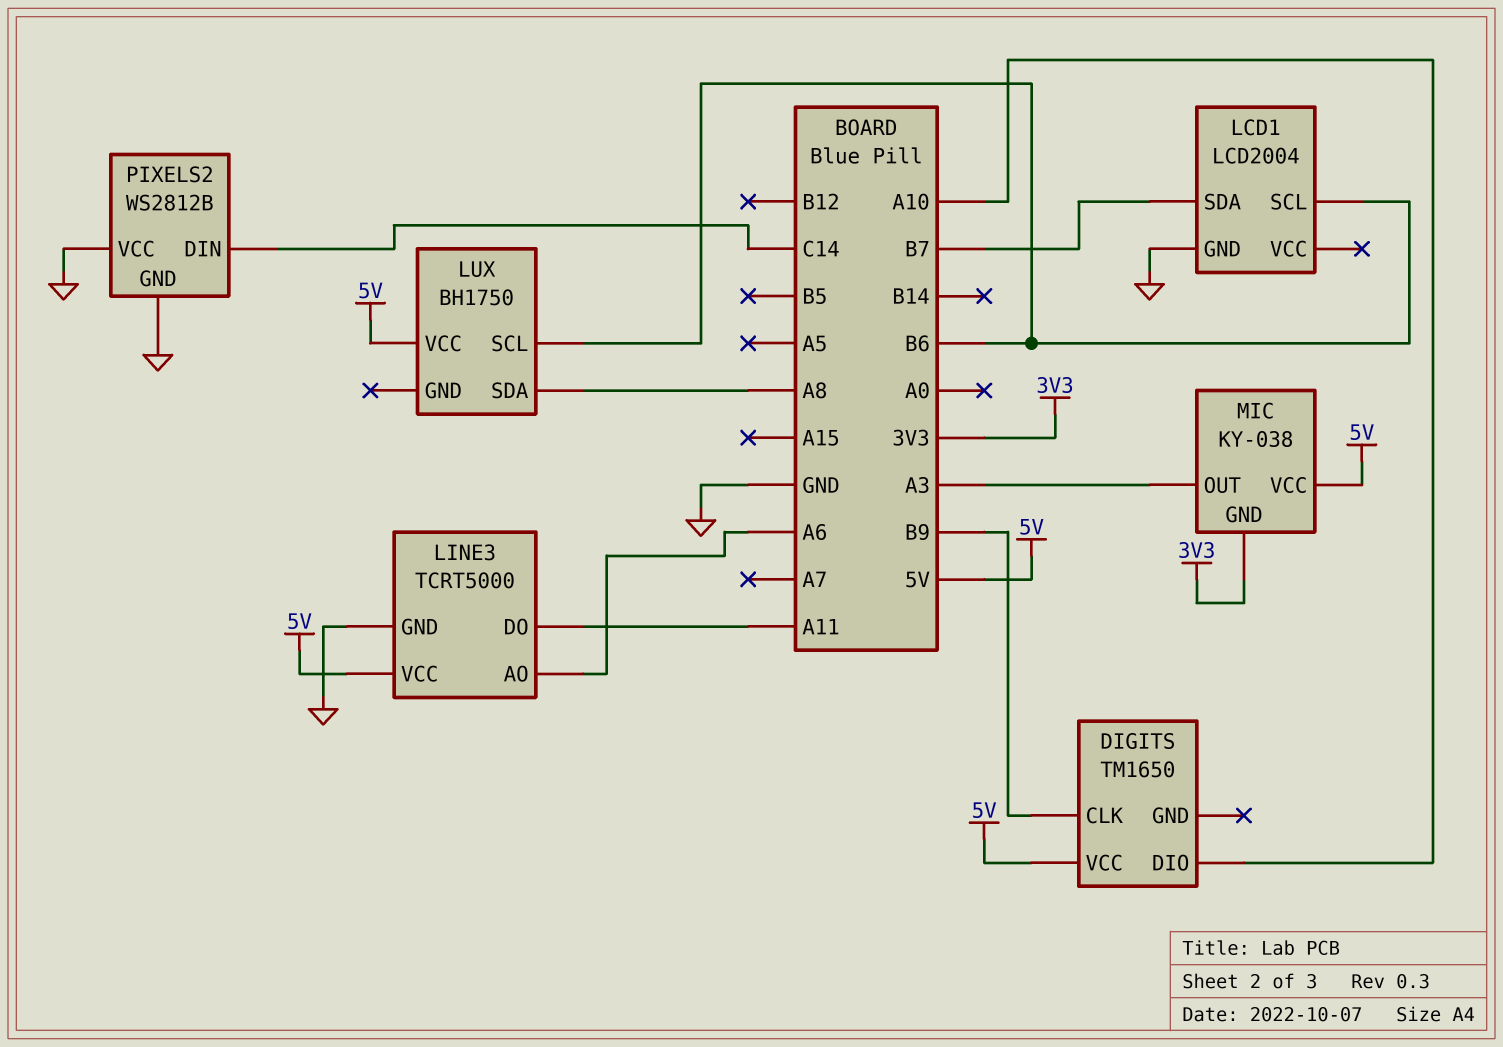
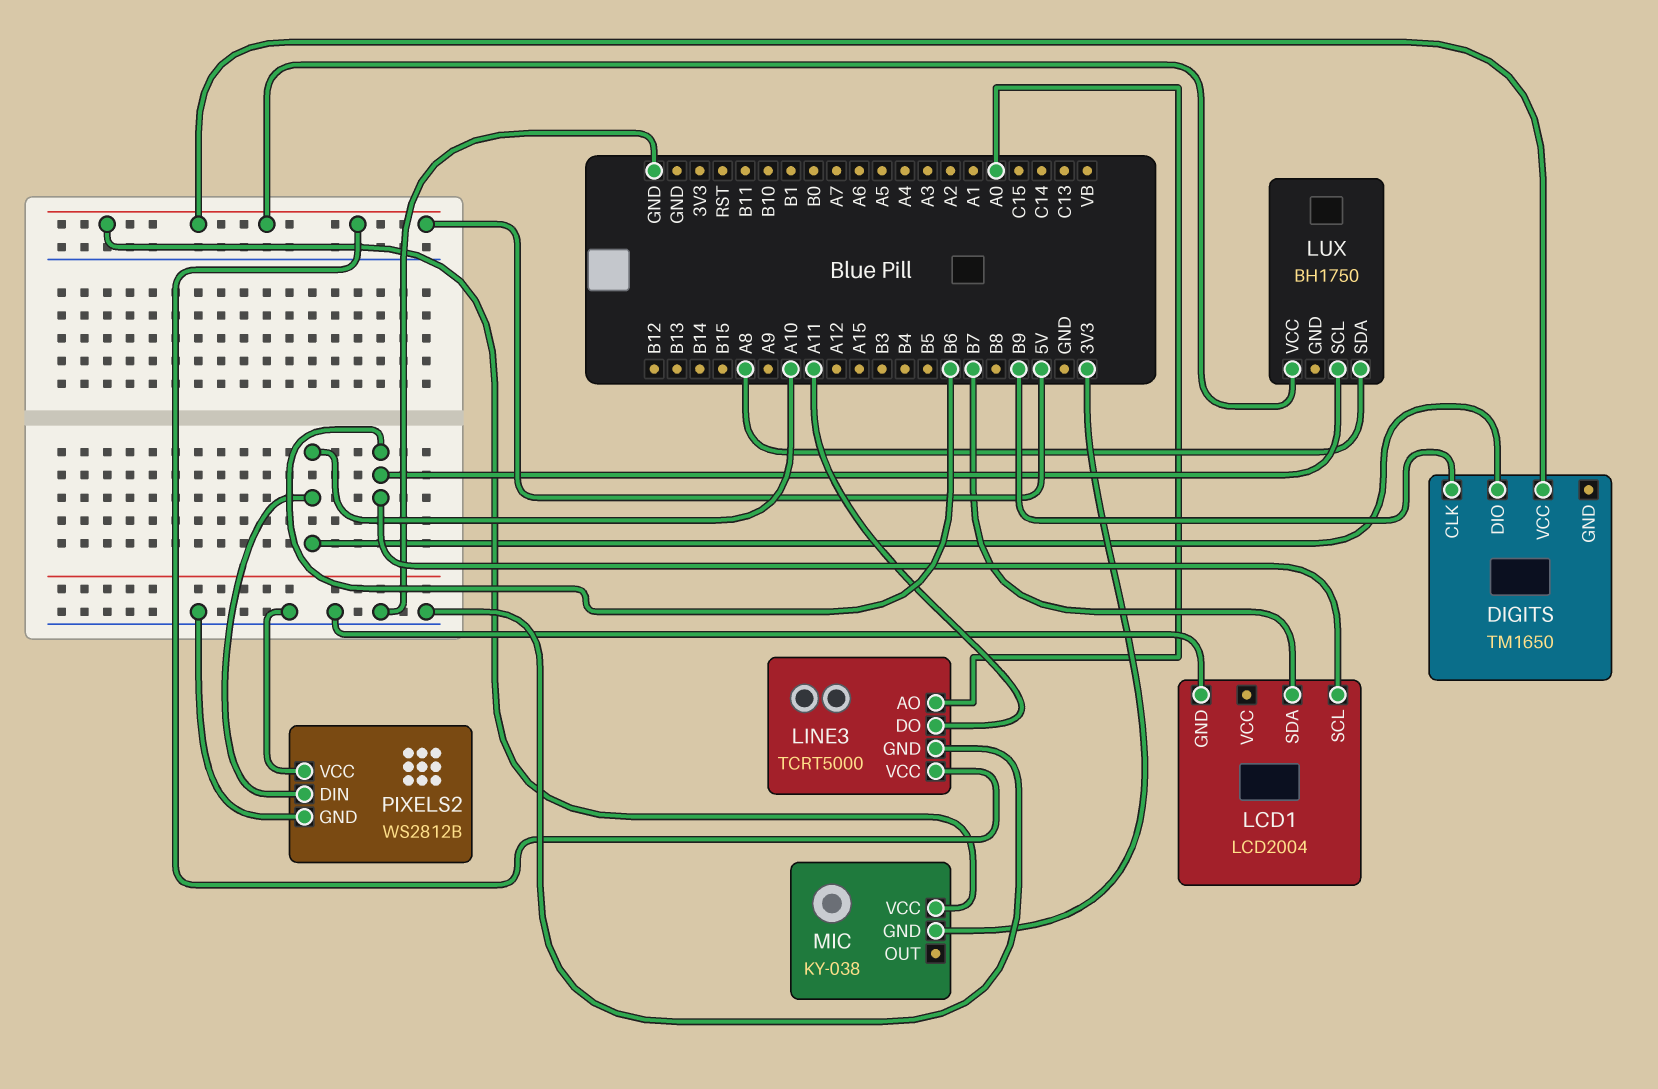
LINE3 pin AO: A6 -> A0
MIC pin OUT: A3 -> none
PIXELS2 pin DIN: C14 -> A10

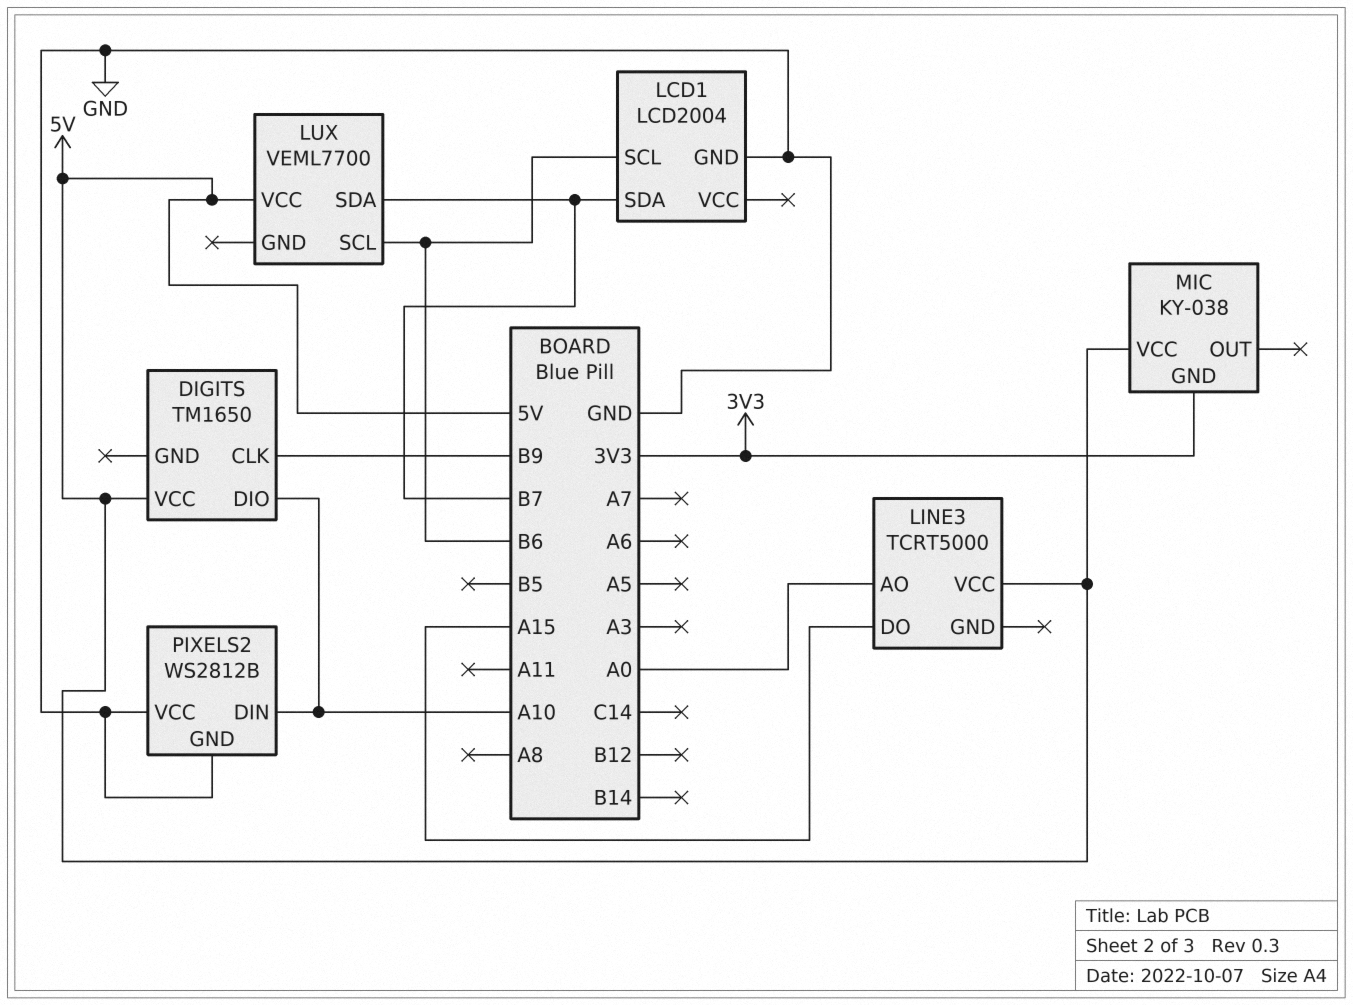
LINE3 pin DO: A11 -> A15
LINE3 pin GND: GND -> none
LUX: BH1750 -> VEML7700
LUX pin SDA: A8 -> B7

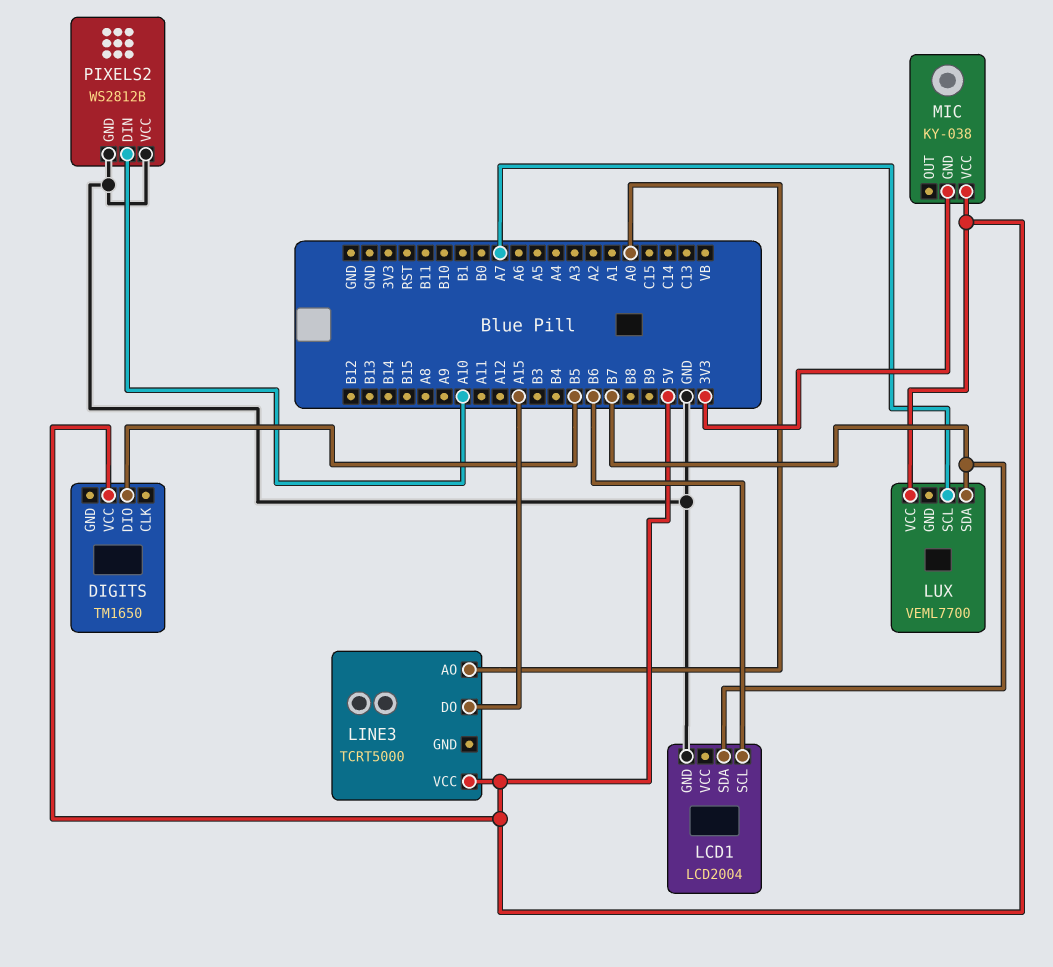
DIGITS pin CLK: B9 -> none
DIGITS pin DIO: A10 -> B5
LUX pin SCL: B6 -> A7

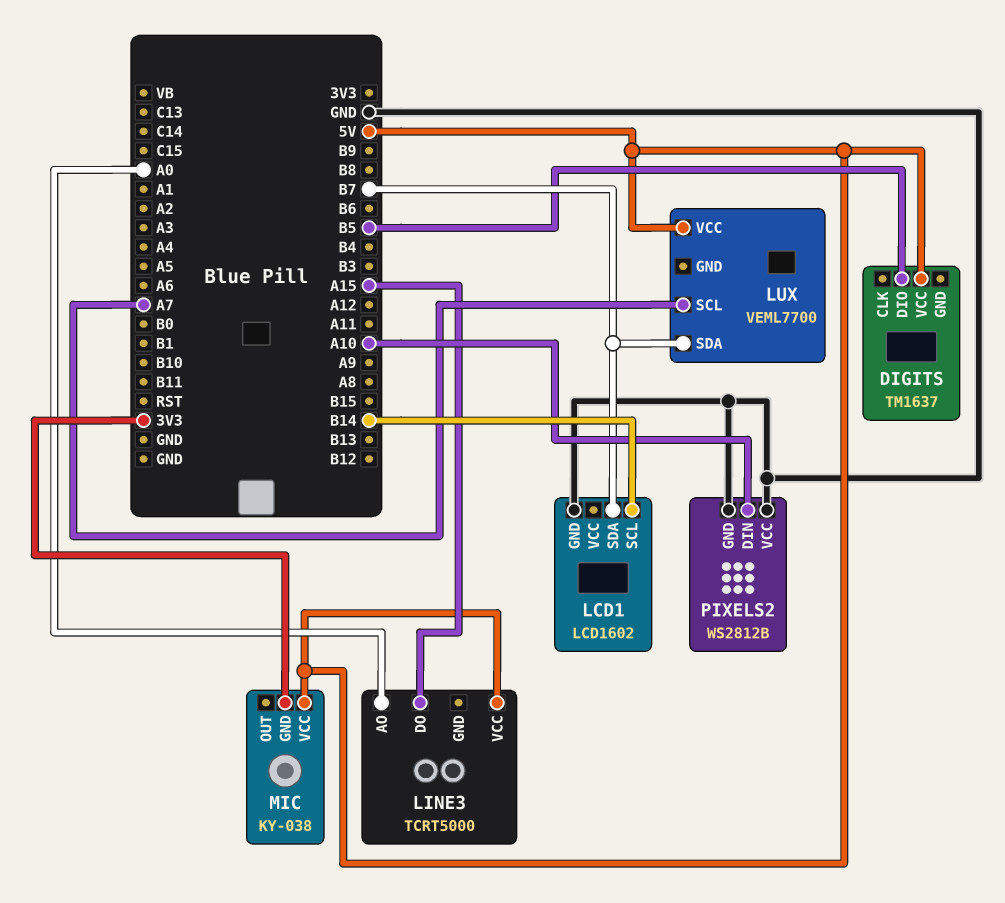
DIGITS: TM1650 -> TM1637
LCD1: LCD2004 -> LCD1602
LCD1 pin SCL: B6 -> B14

